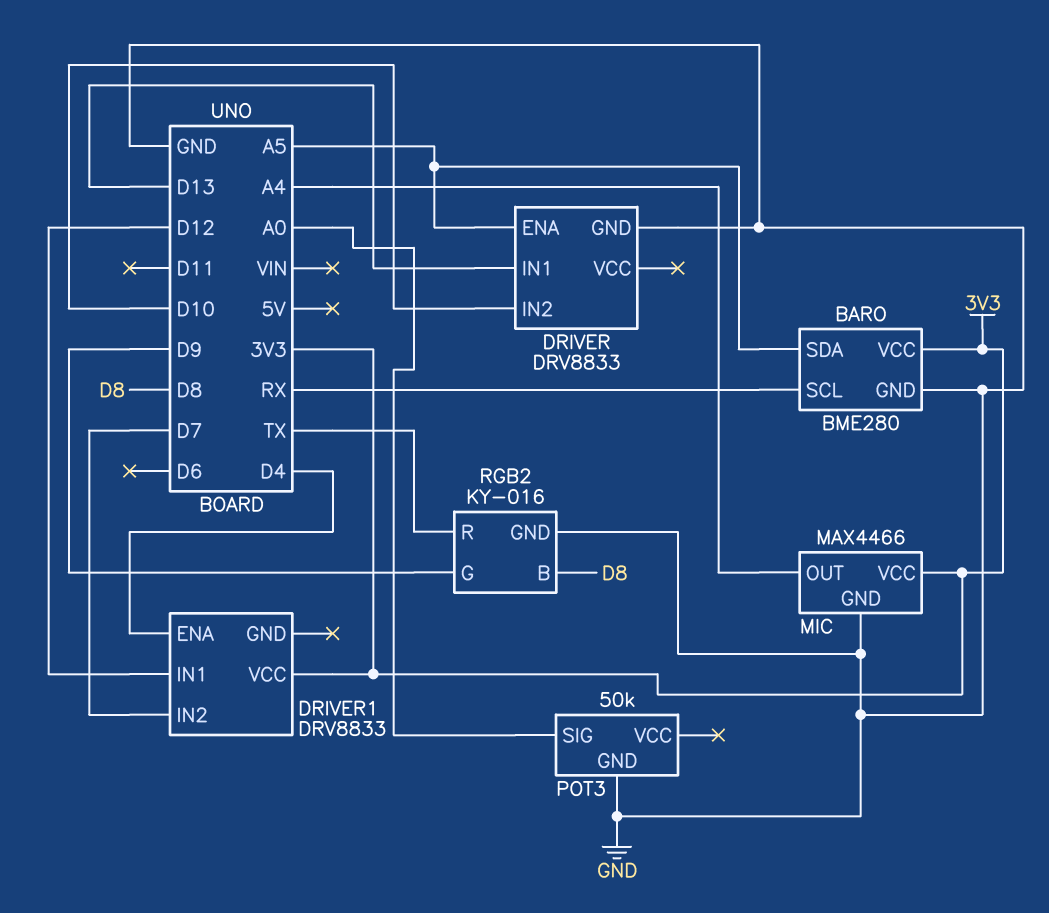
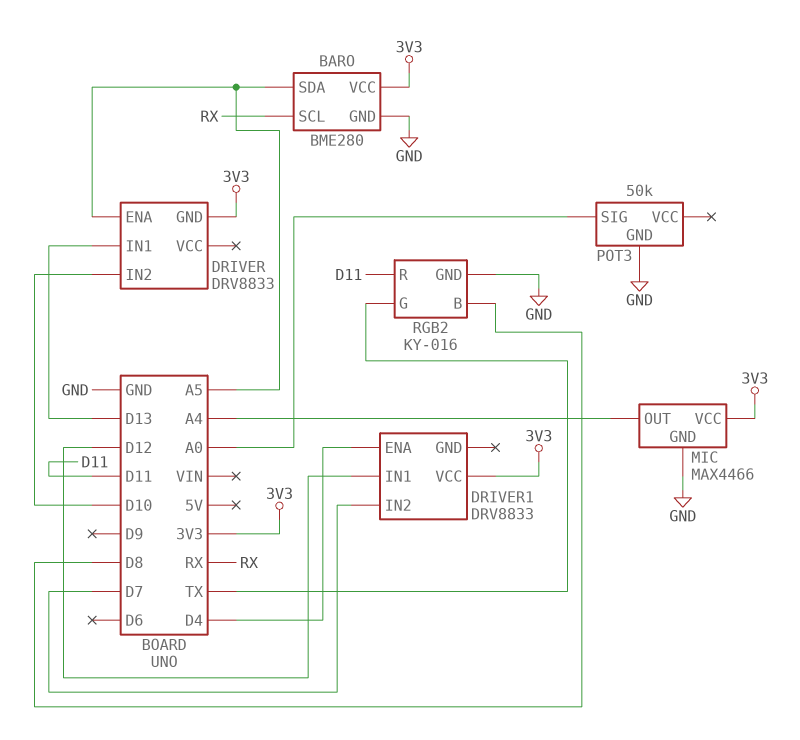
DRIVER pin GND: GND -> 3V3
RGB2 pin G: D9 -> TX
RGB2 pin R: TX -> D11

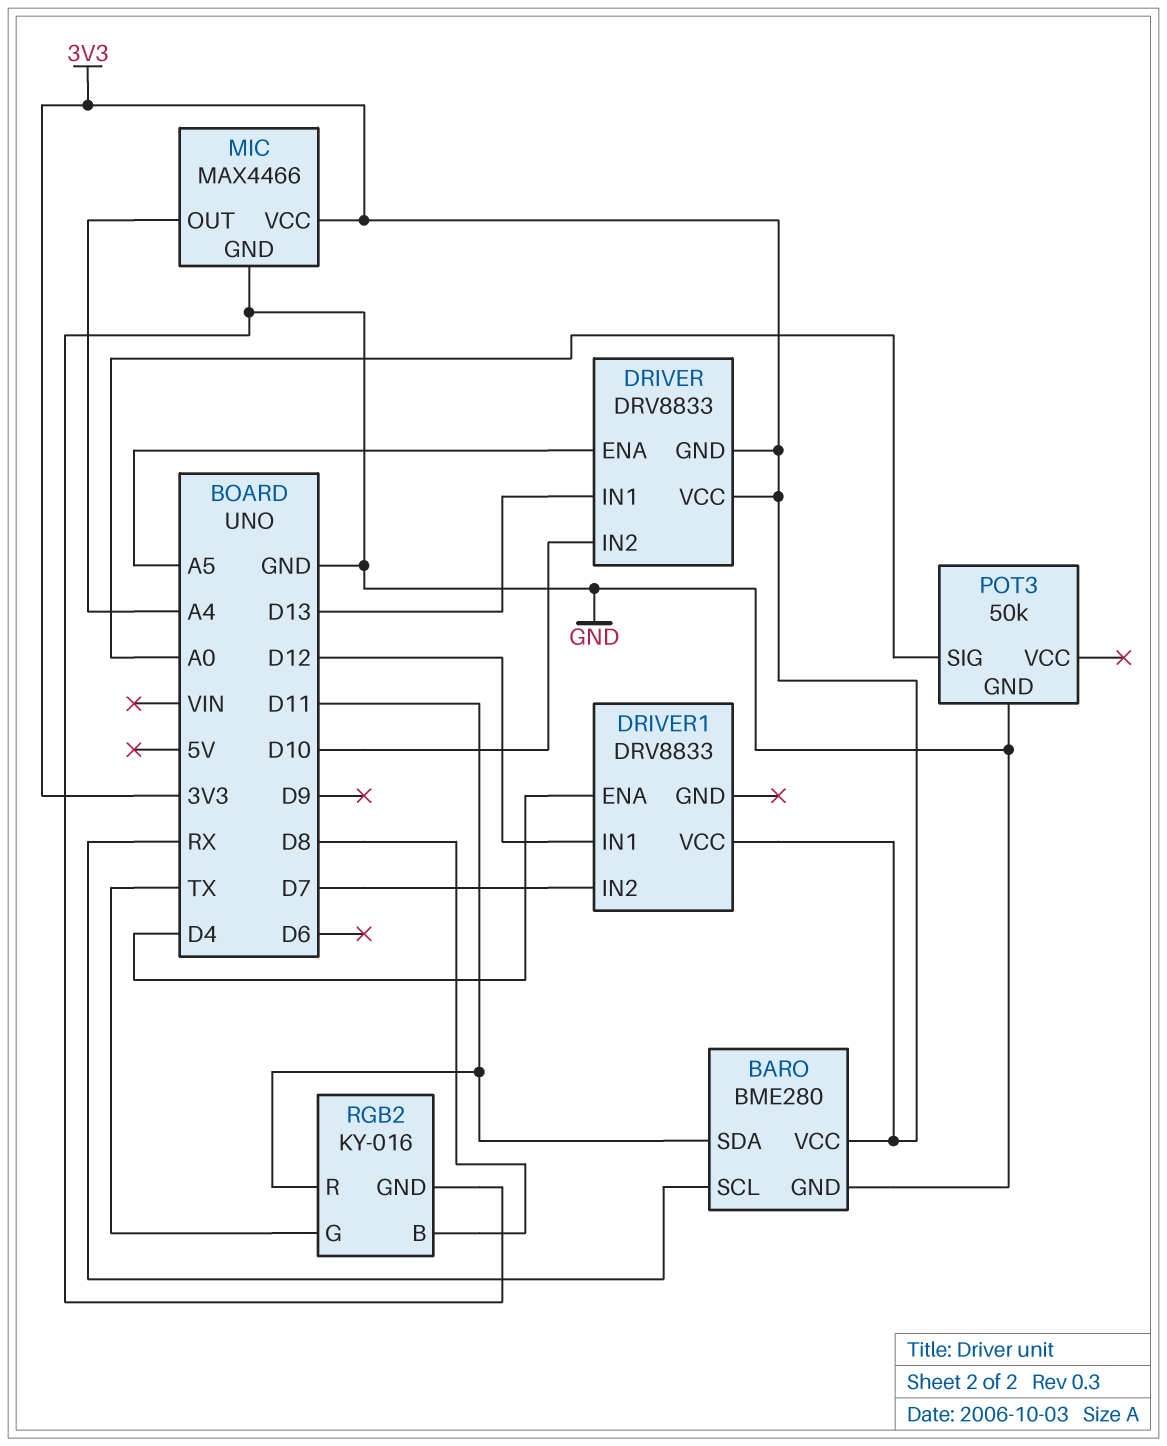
BARO pin SDA: A5 -> D11
DRIVER pin VCC: none -> 3V3

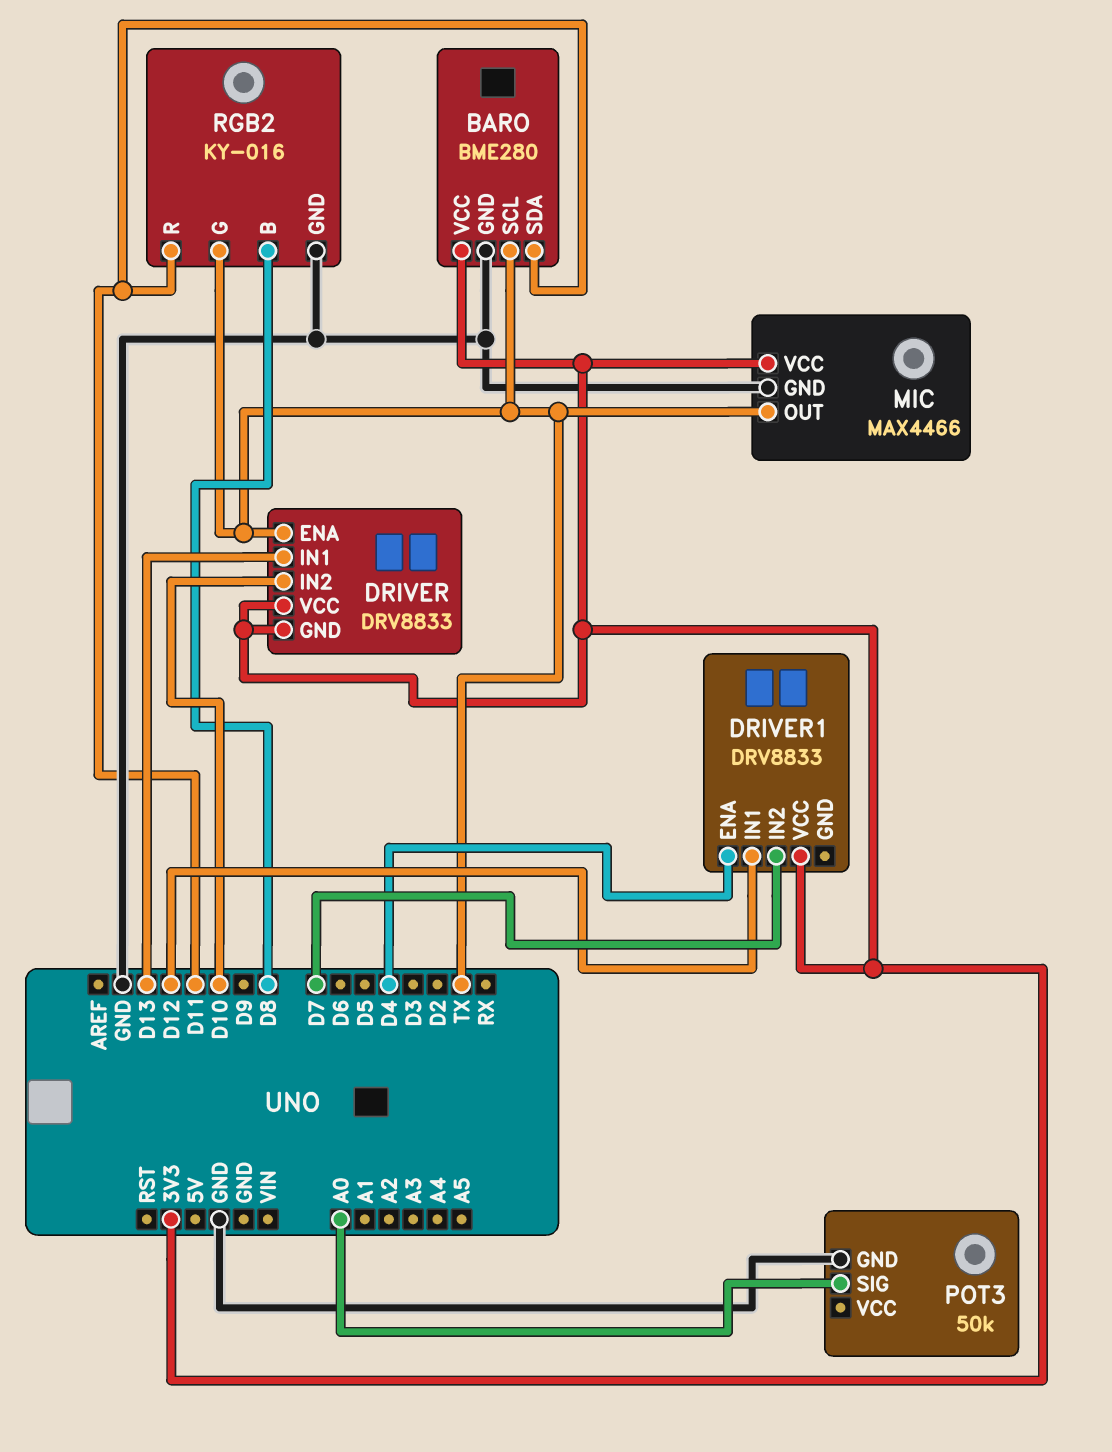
BARO pin SCL: RX -> TX
DRIVER pin ENA: A5 -> TX
MIC pin OUT: A4 -> TX

